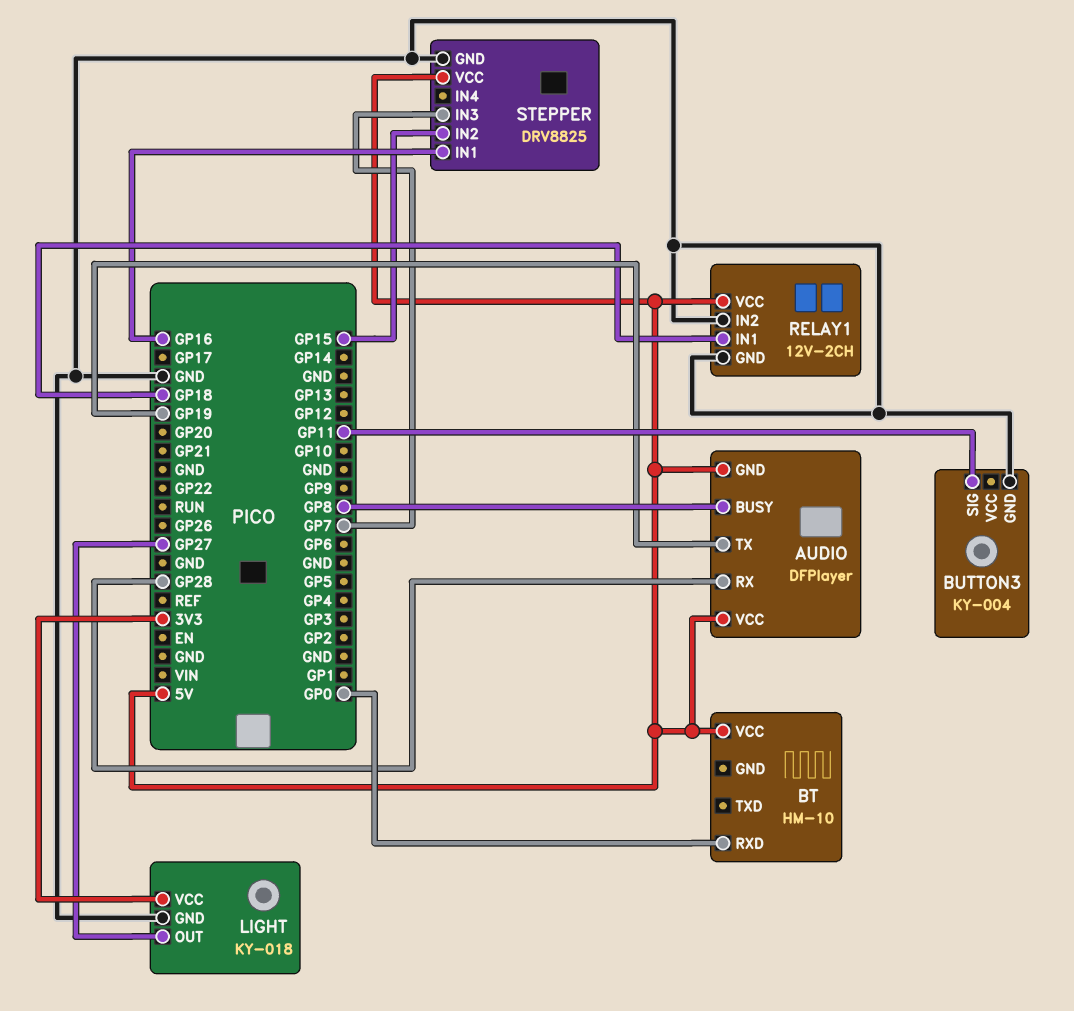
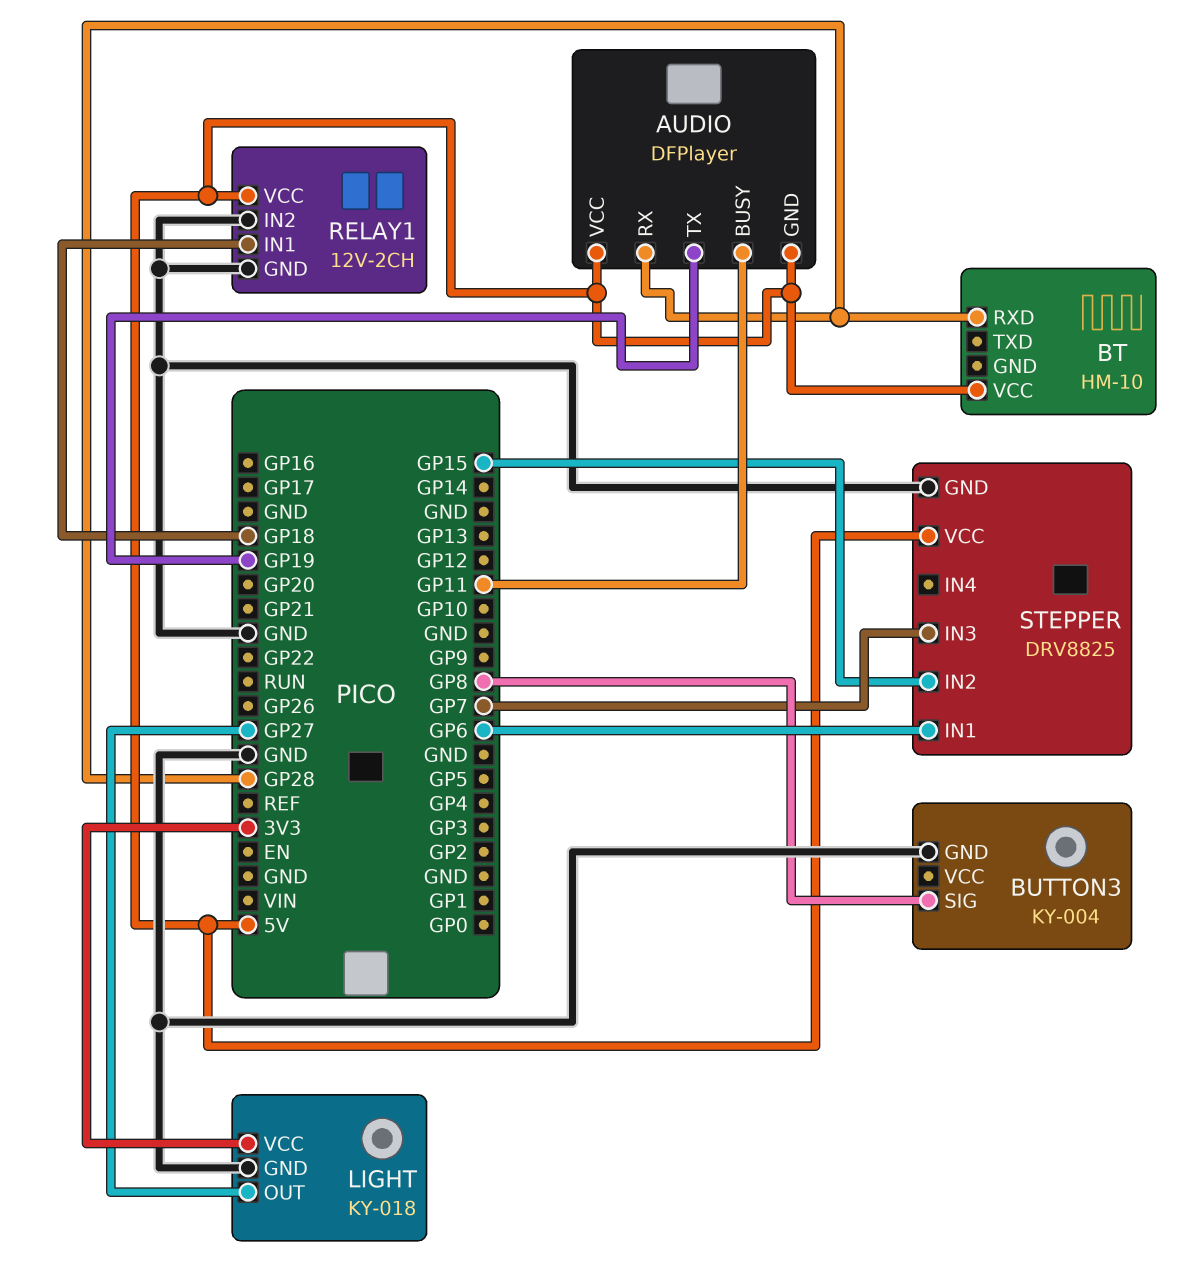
AUDIO pin BUSY: GP8 -> GP11
BT pin RXD: GP0 -> GP28
BUTTON3 pin SIG: GP11 -> GP8
STEPPER pin IN1: GP16 -> GP6

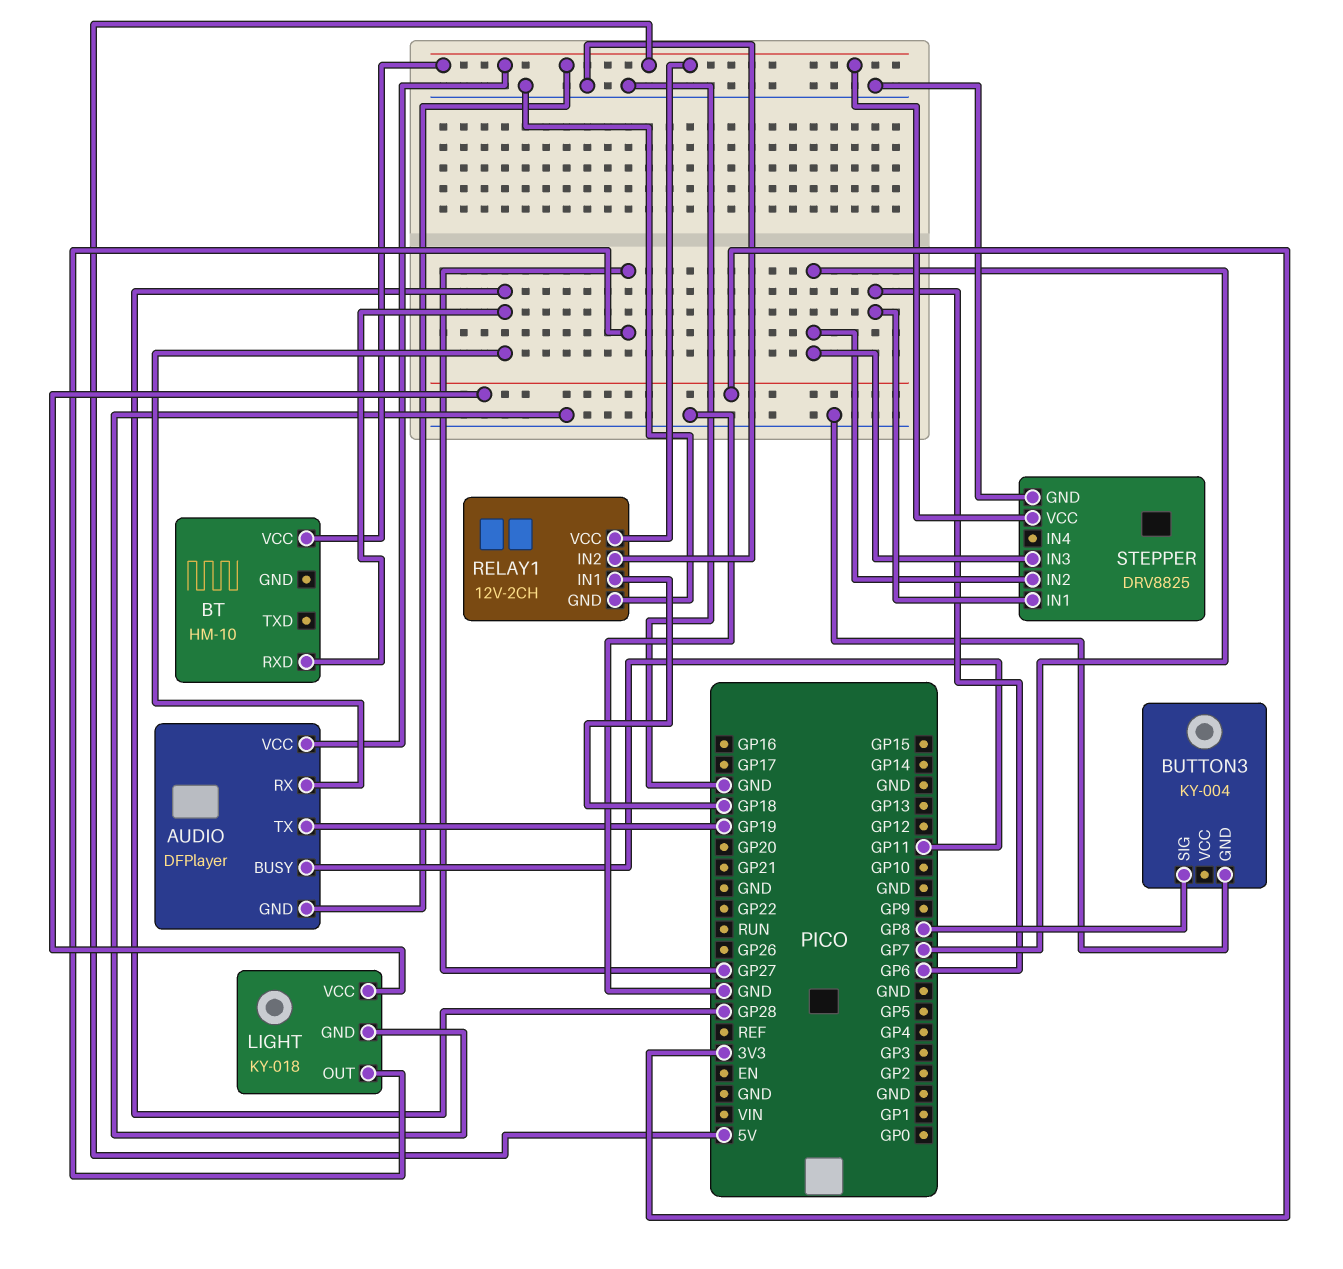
STEPPER pin IN2: GP15 -> GP7

